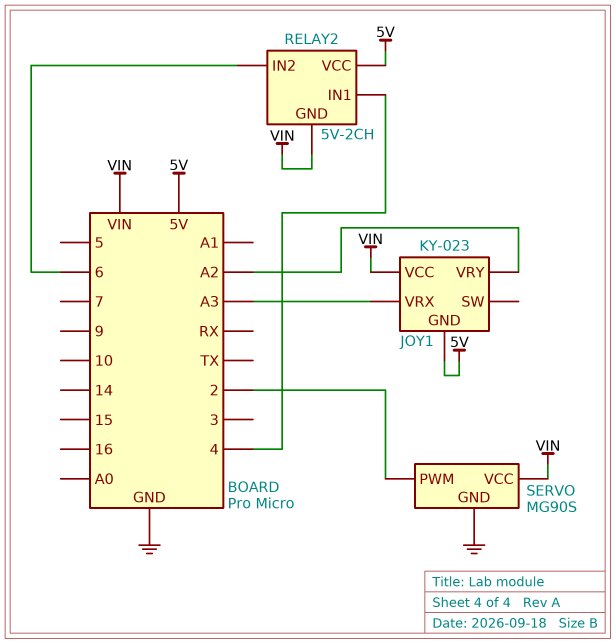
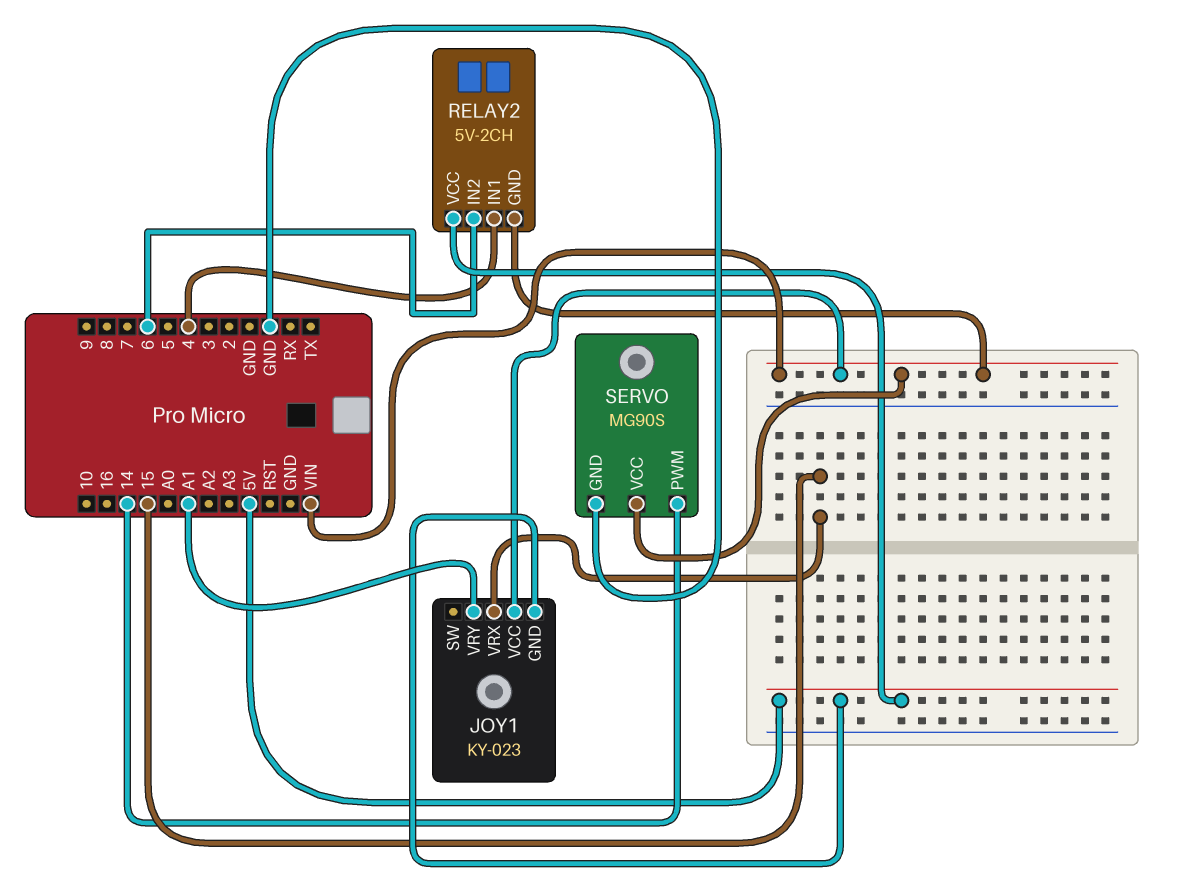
JOY1 pin VRX: A3 -> 15
JOY1 pin VRY: A2 -> A1
SERVO pin PWM: 2 -> 14

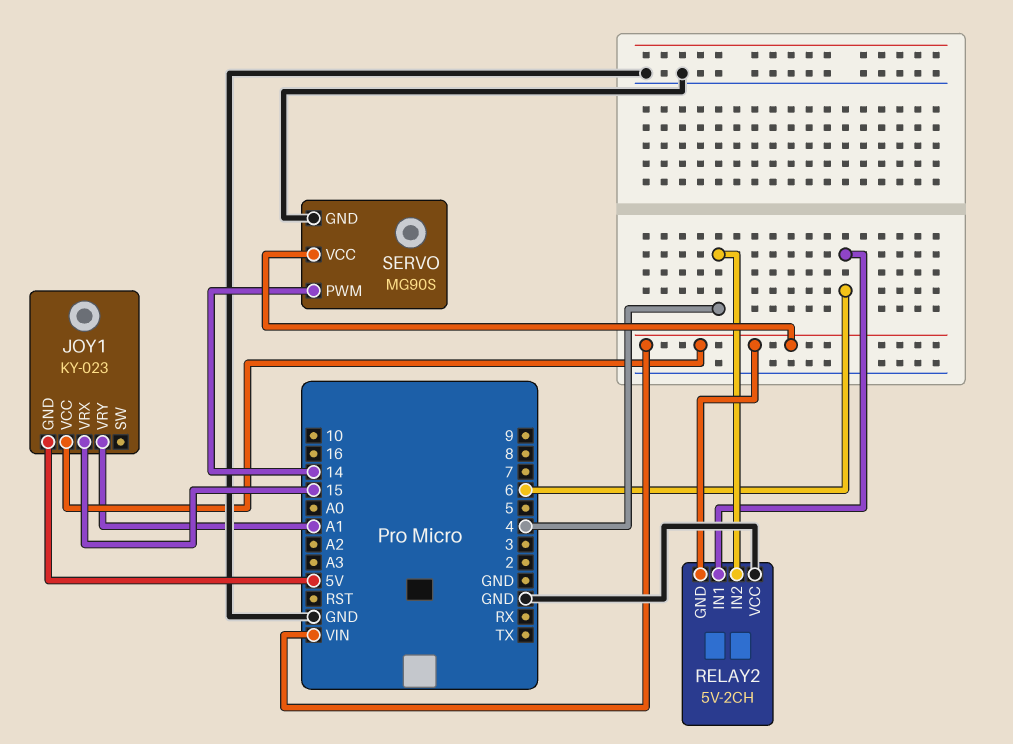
RELAY2 pin IN1: 4 -> 6
RELAY2 pin IN2: 6 -> 4
RELAY2 pin VCC: 5V -> GND

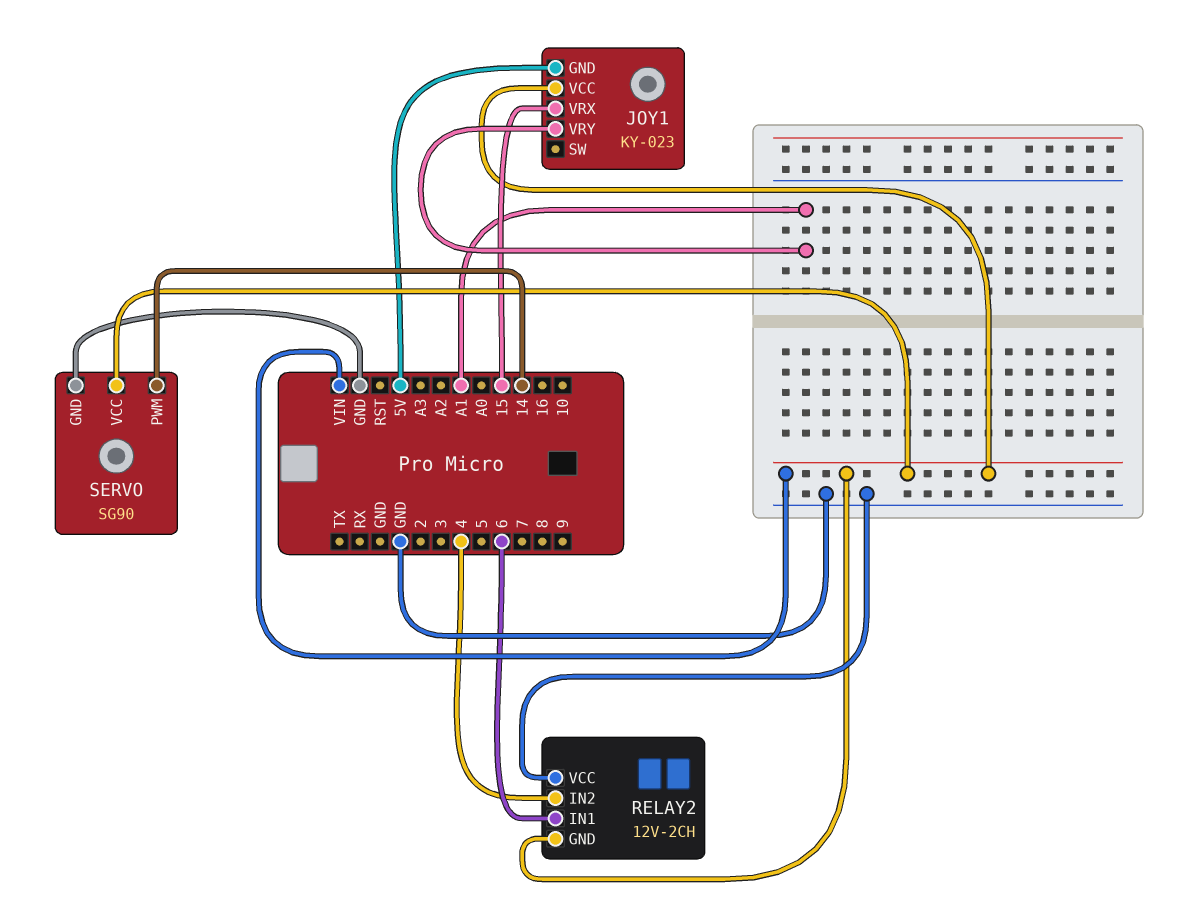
RELAY2: 5V-2CH -> 12V-2CH
SERVO: MG90S -> SG90

